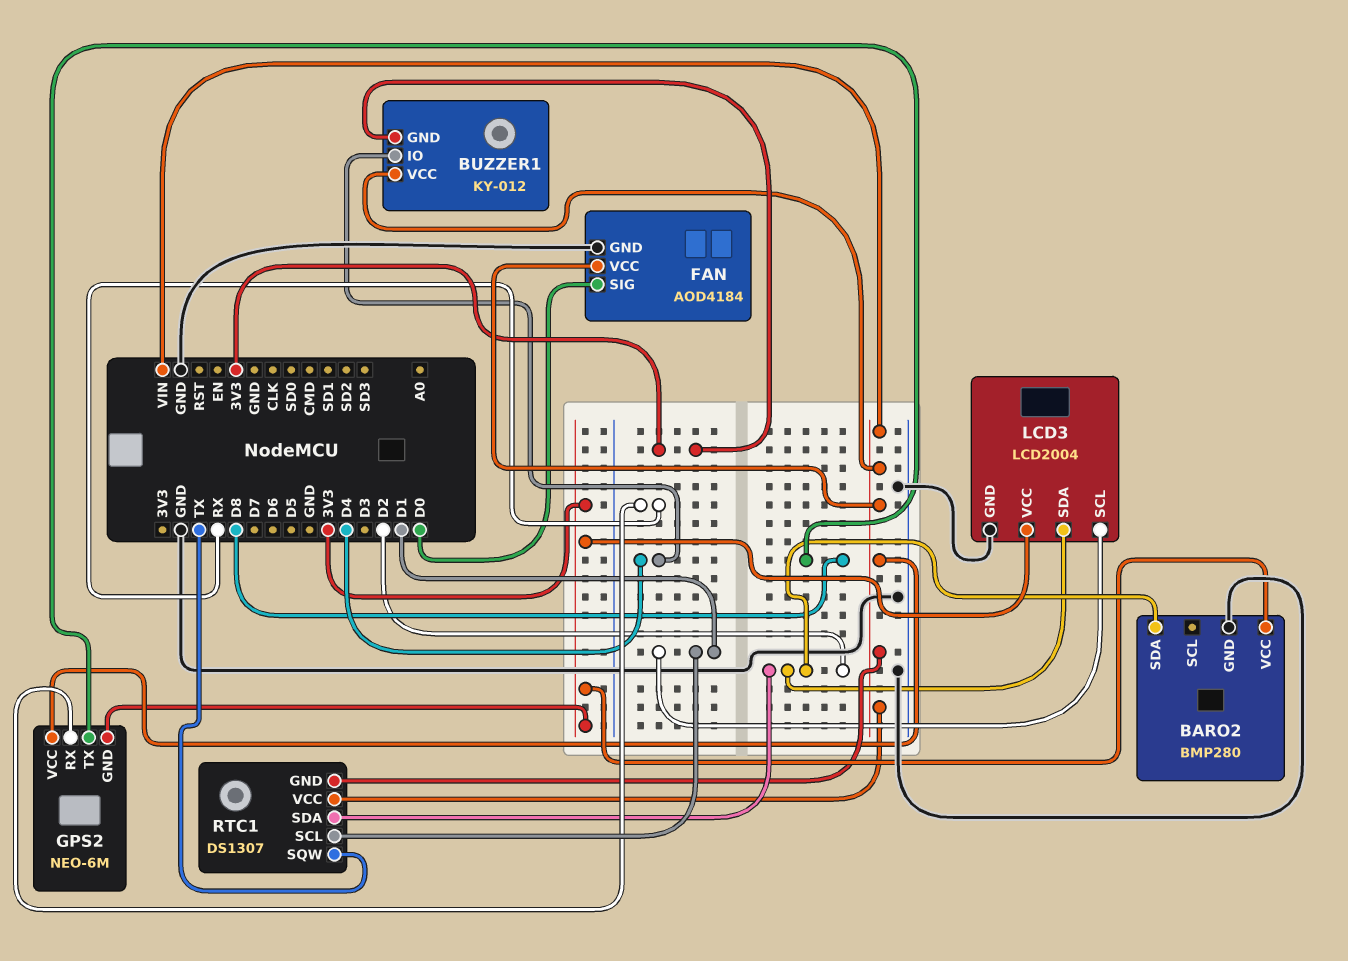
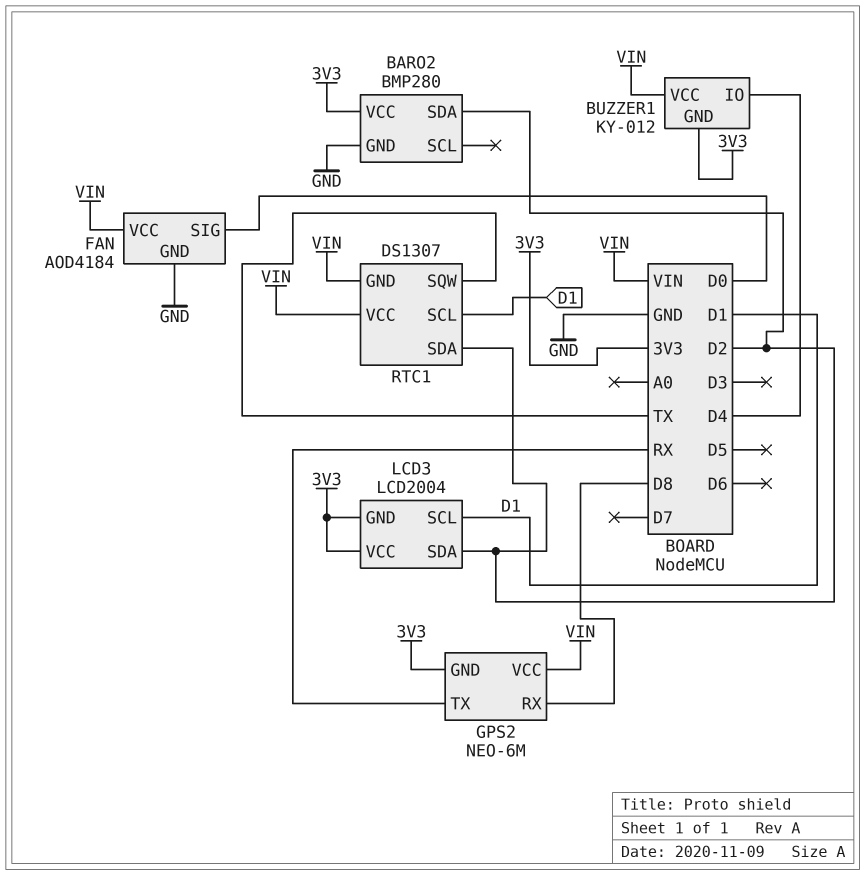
GPS2 pin RX: RX -> D8
GPS2 pin TX: D8 -> RX
LCD3 pin GND: GND -> 3V3

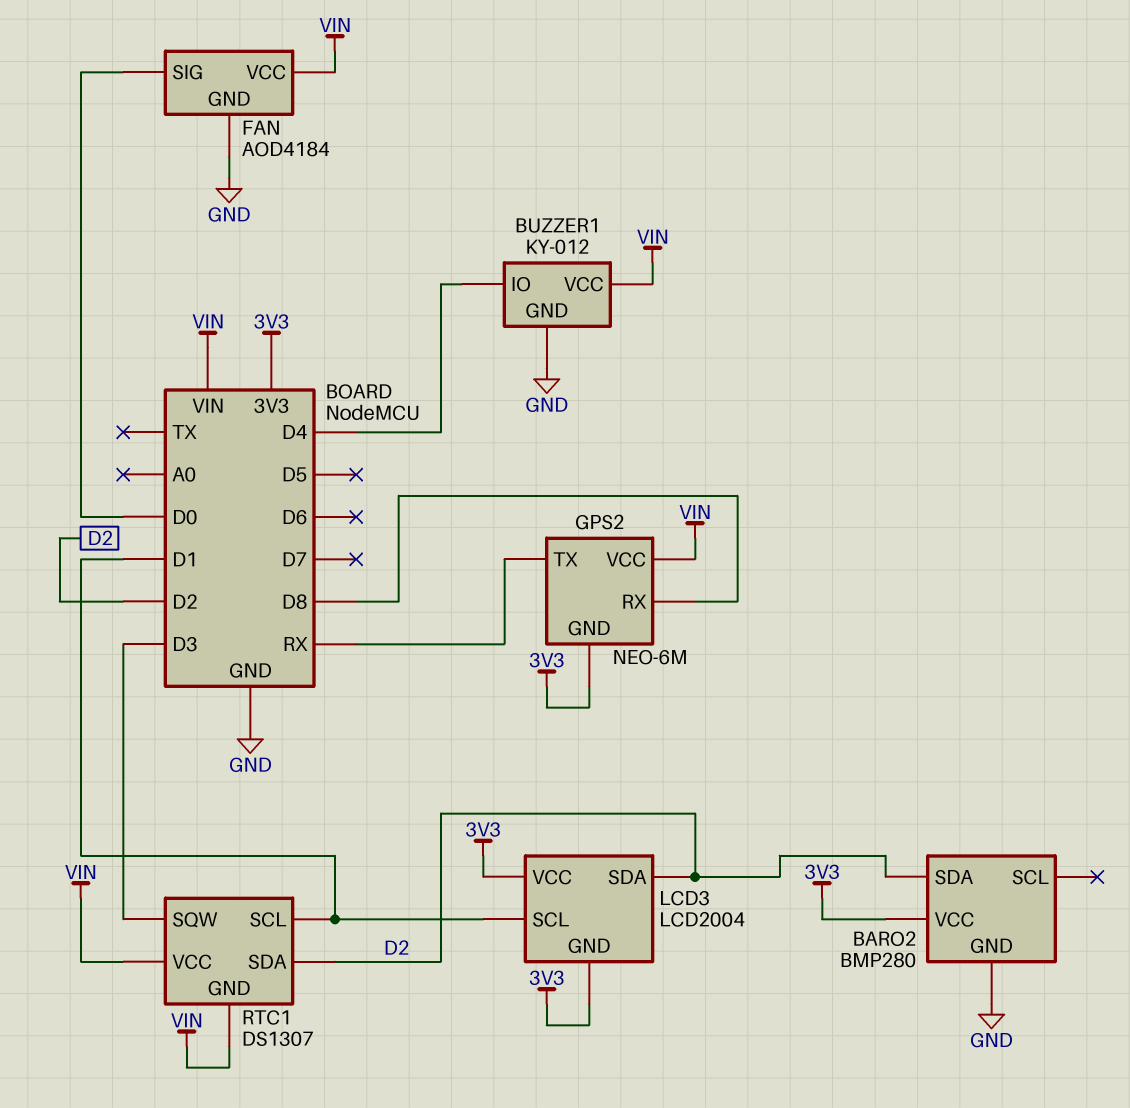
BUZZER1 pin GND: 3V3 -> GND
RTC1 pin SQW: TX -> D3

